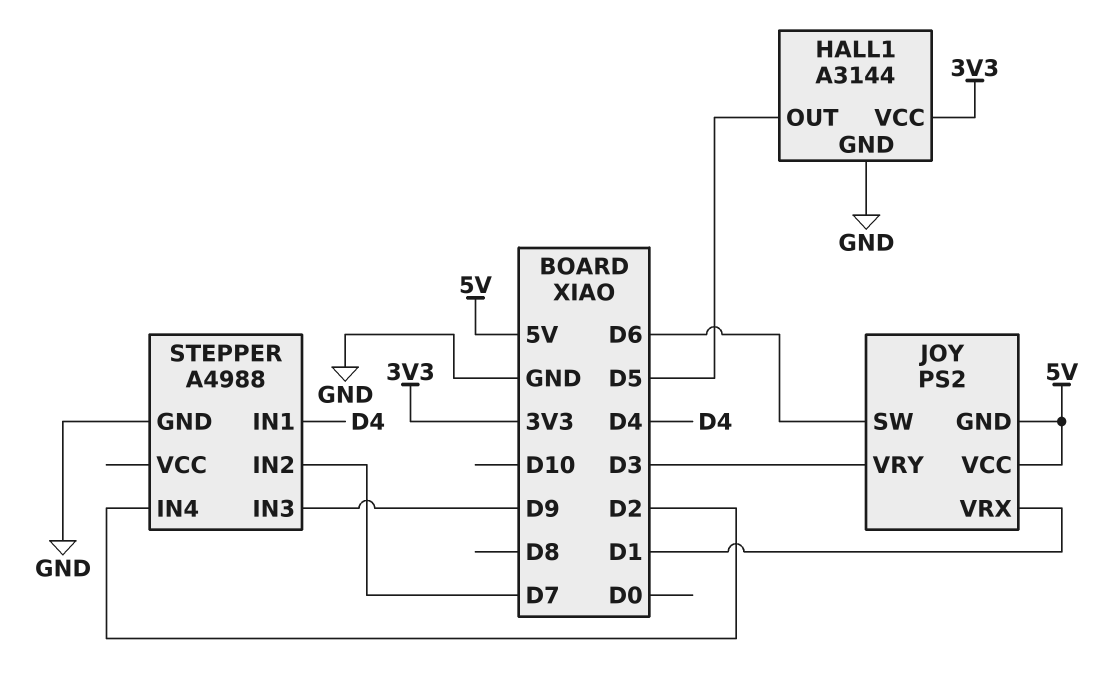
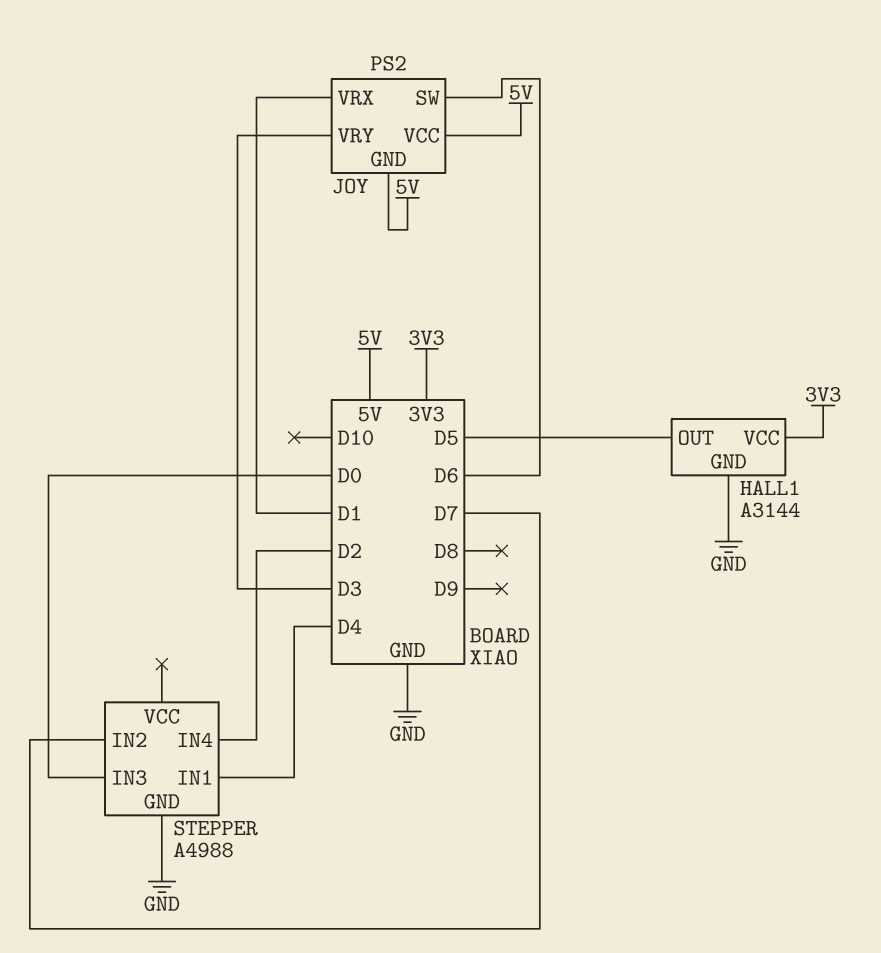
STEPPER pin IN3: D9 -> D0

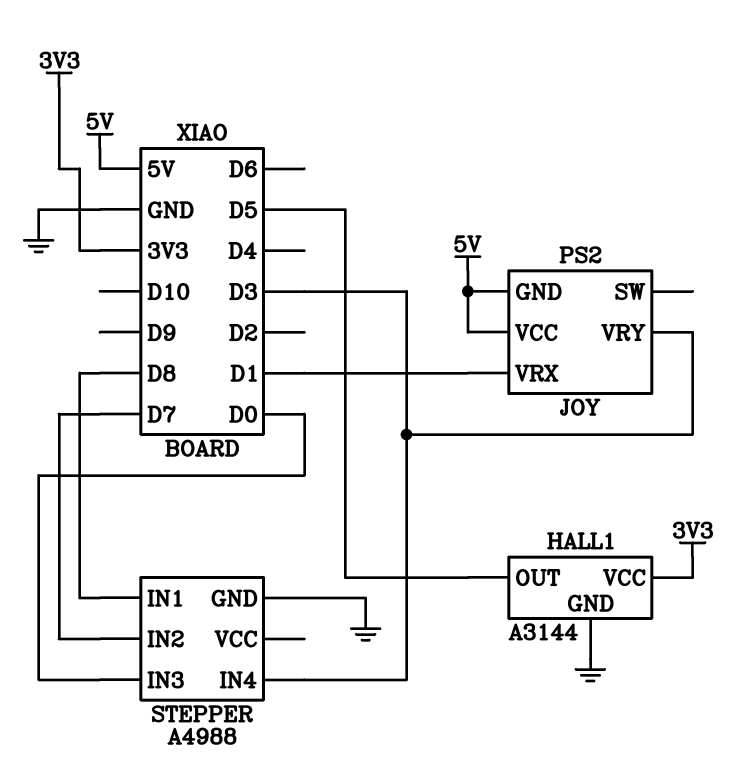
JOY pin SW: D6 -> none
STEPPER pin IN1: D4 -> D8
STEPPER pin IN4: D2 -> D3

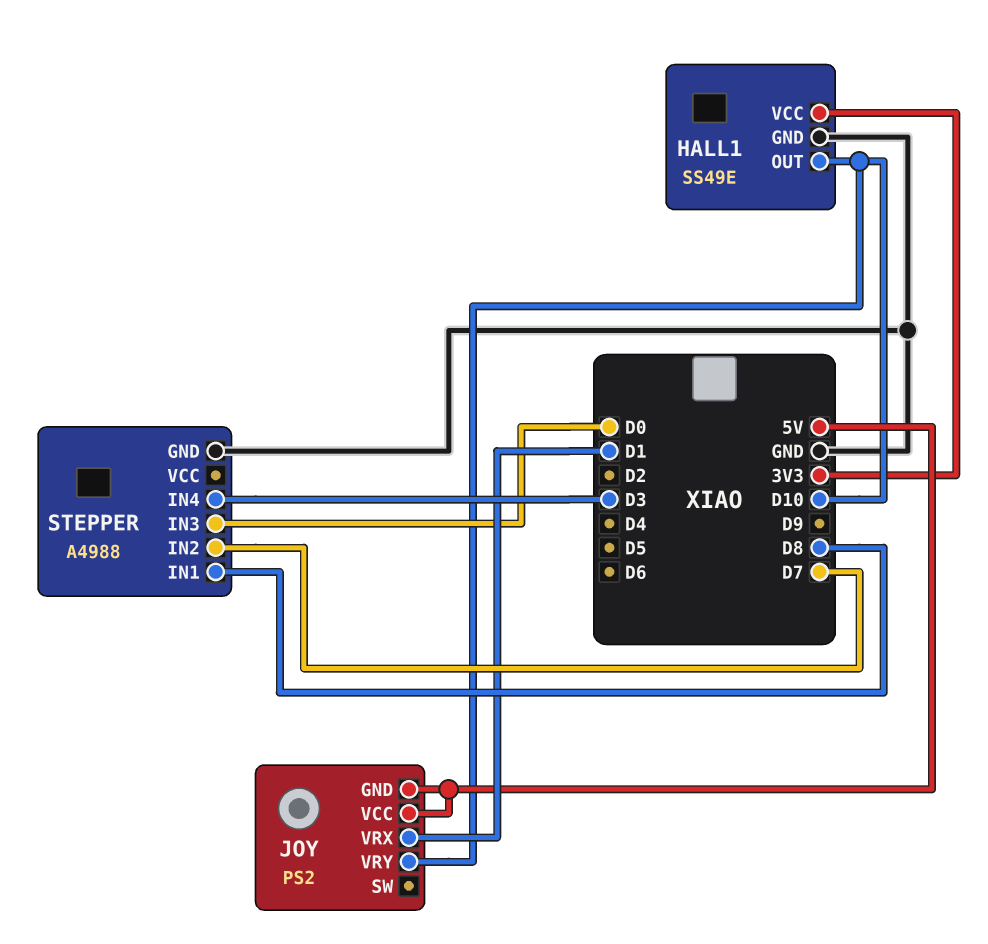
HALL1: A3144 -> SS49E
HALL1 pin OUT: D5 -> D10
JOY pin VRY: D3 -> D10

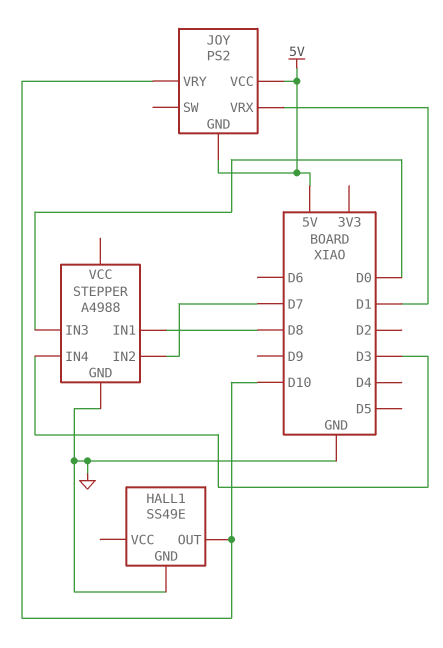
HALL1 pin VCC: 3V3 -> none

